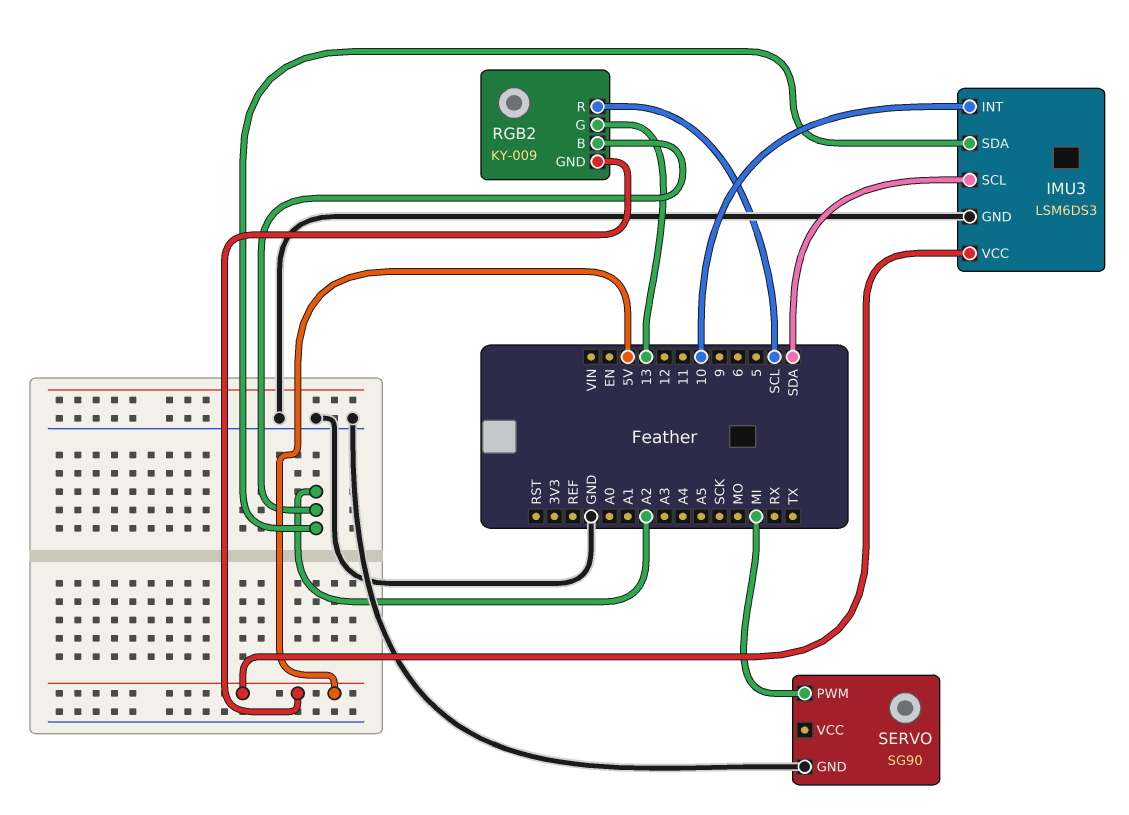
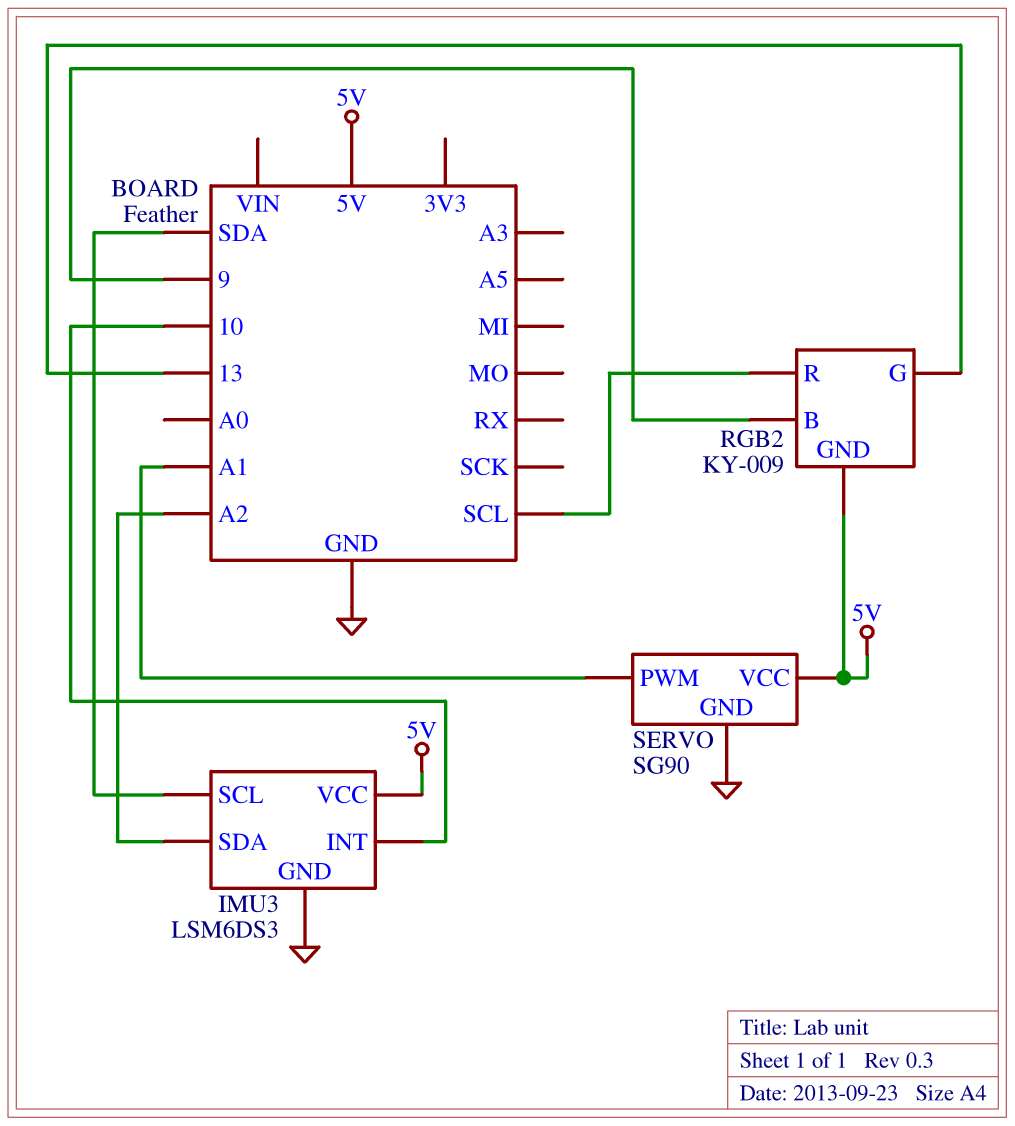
RGB2 pin B: A2 -> 9
SERVO pin PWM: MI -> A1
SERVO pin VCC: none -> 5V

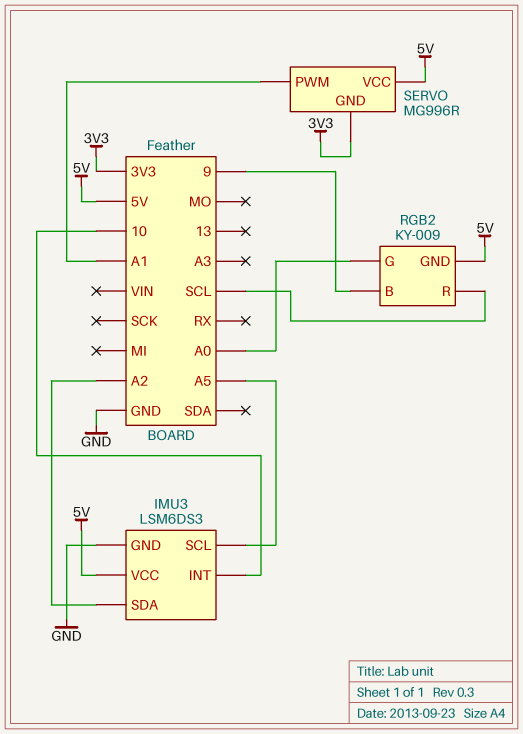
IMU3 pin SCL: SDA -> A5
RGB2 pin G: 13 -> A0
SERVO: SG90 -> MG996R
SERVO pin GND: GND -> 3V3

